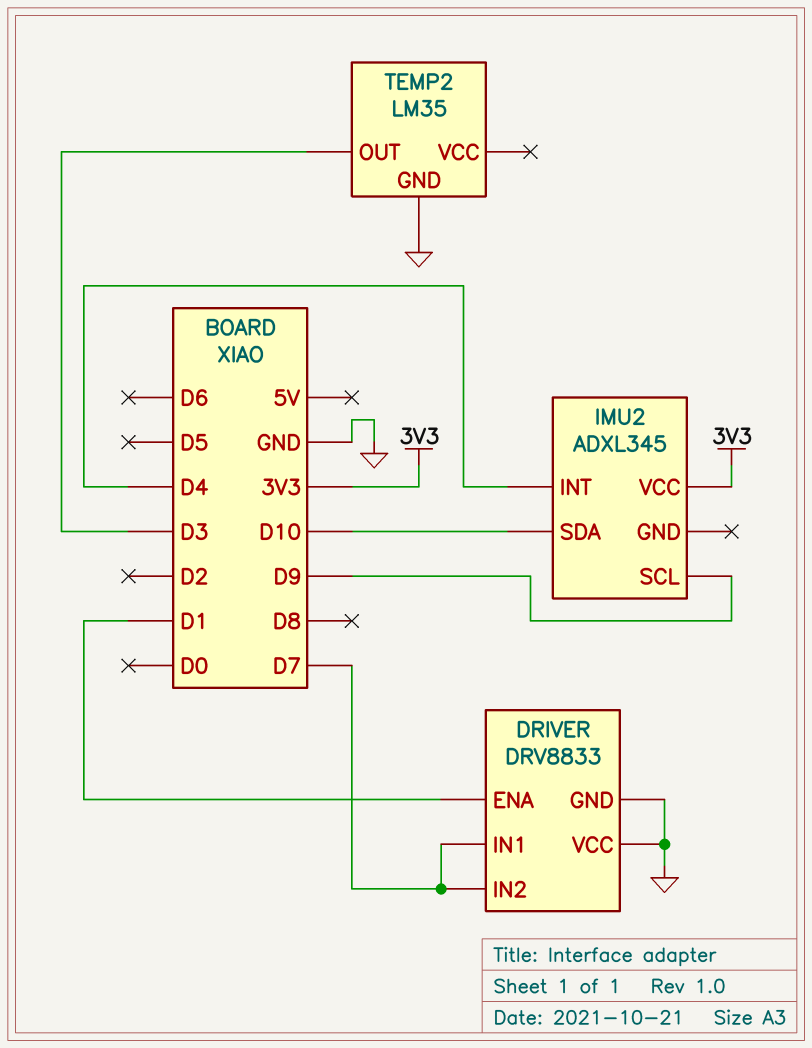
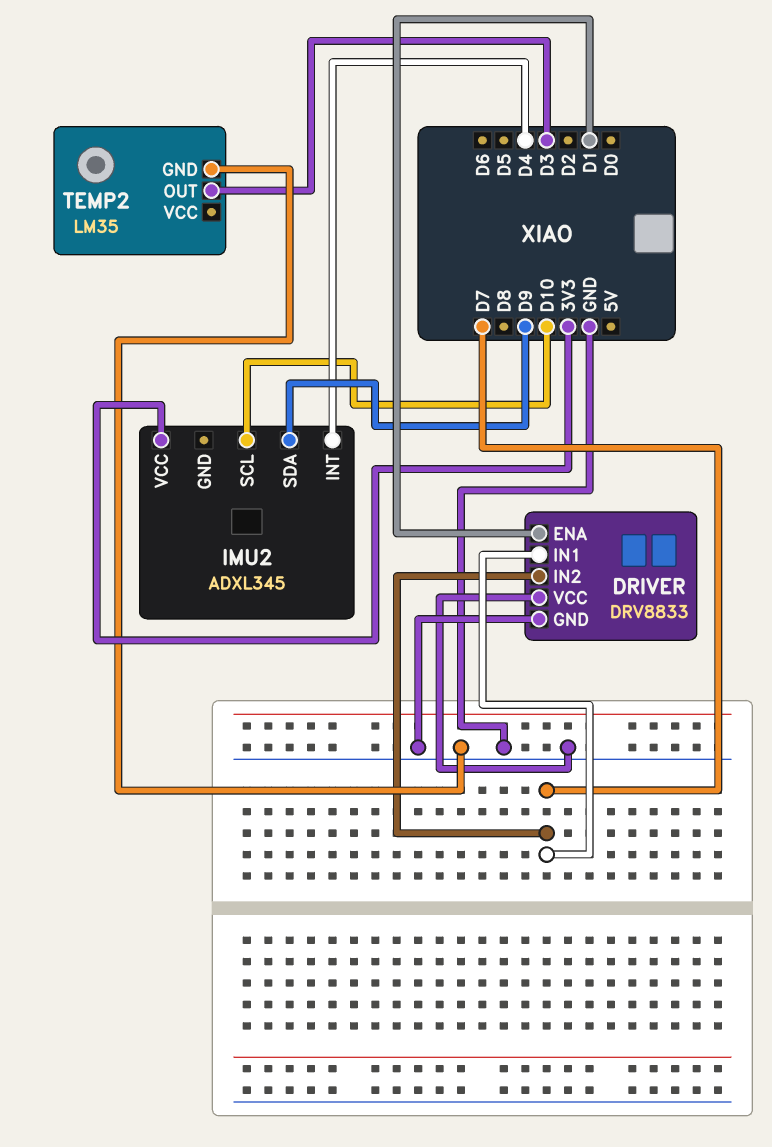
IMU2 pin SCL: D9 -> D10
IMU2 pin SDA: D10 -> D9

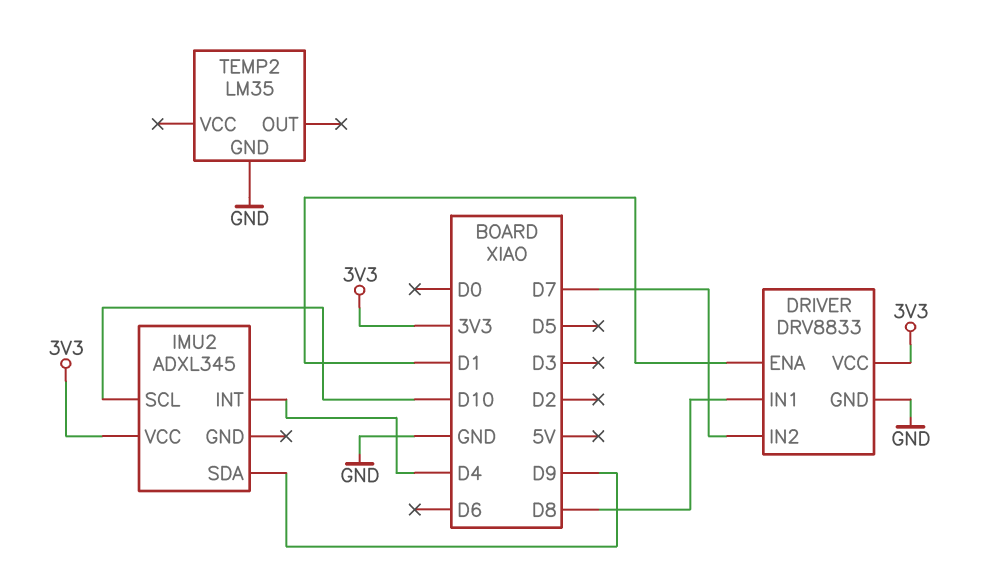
DRIVER pin IN1: D7 -> D8
DRIVER pin VCC: GND -> 3V3
TEMP2 pin OUT: D3 -> none

